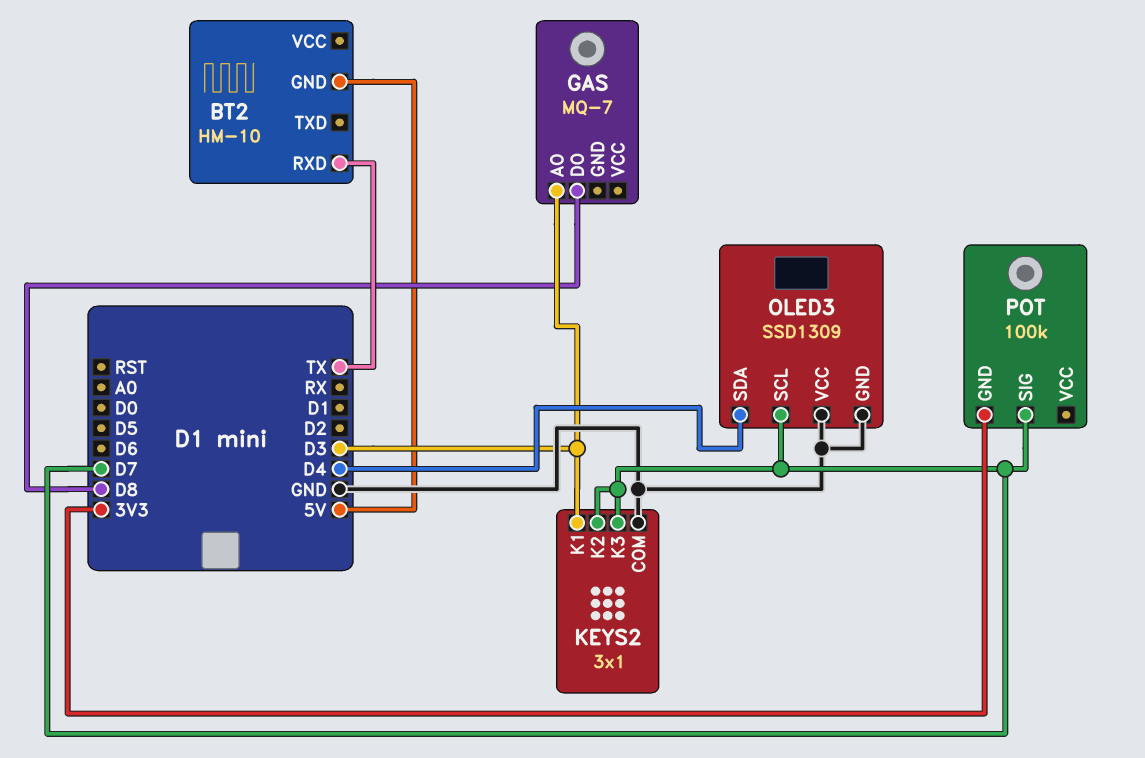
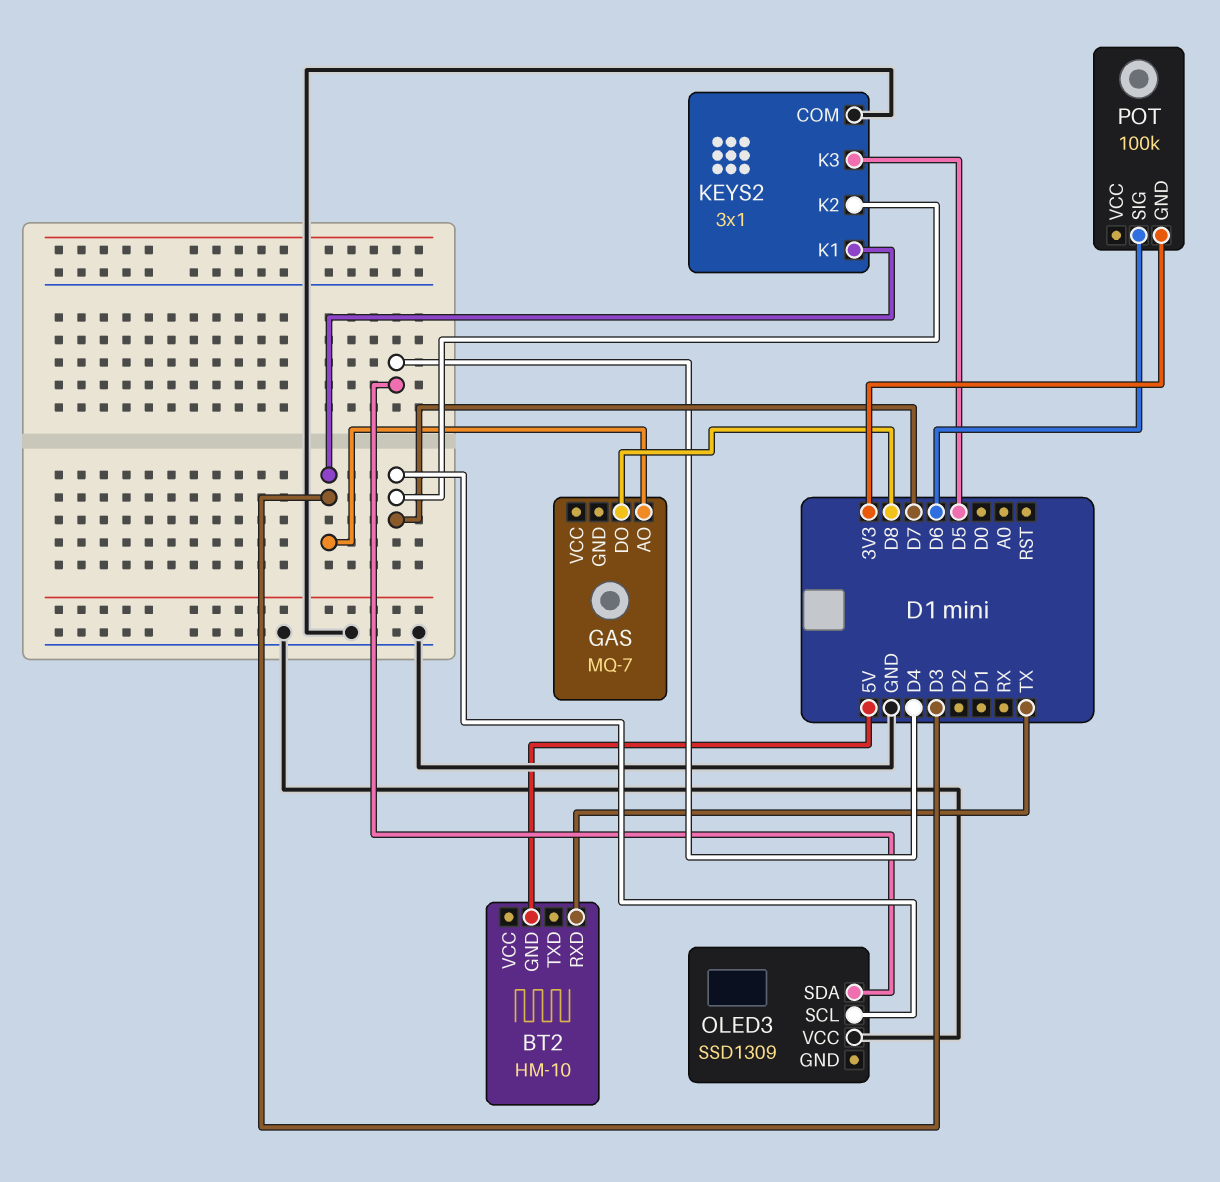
KEYS2 pin K3: D7 -> D5
OLED3 pin GND: GND -> none
POT pin SIG: D7 -> D6

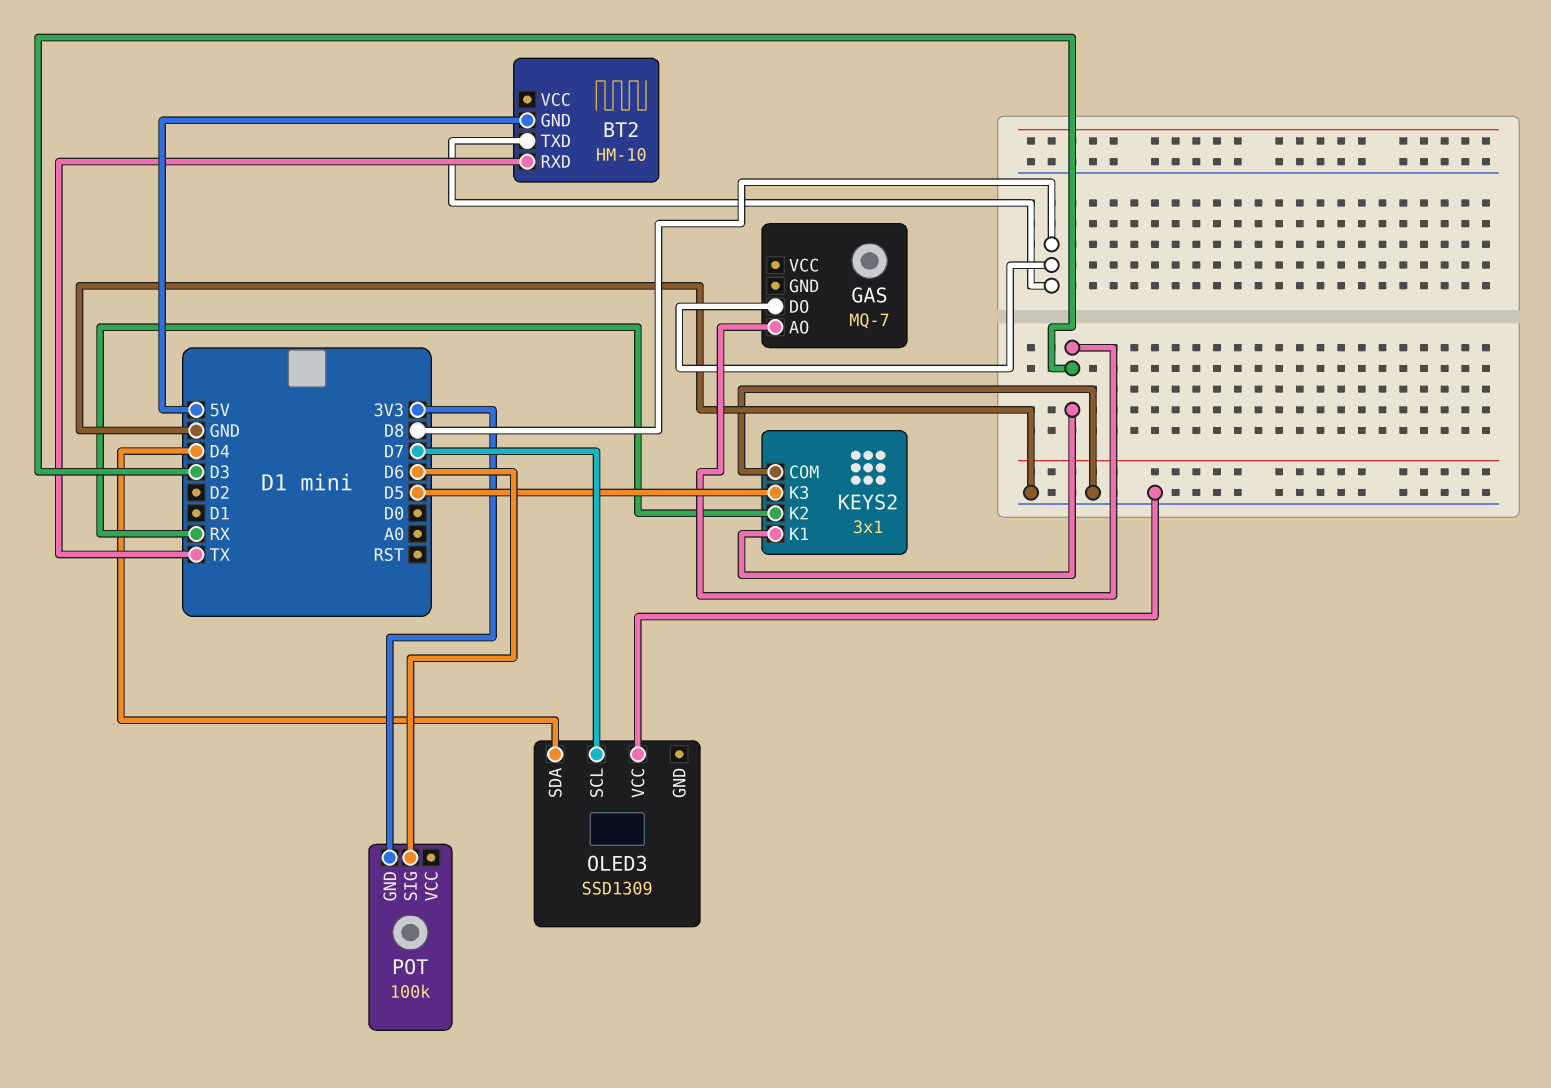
BT2 pin TXD: none -> D8
KEYS2 pin K2: D7 -> RX

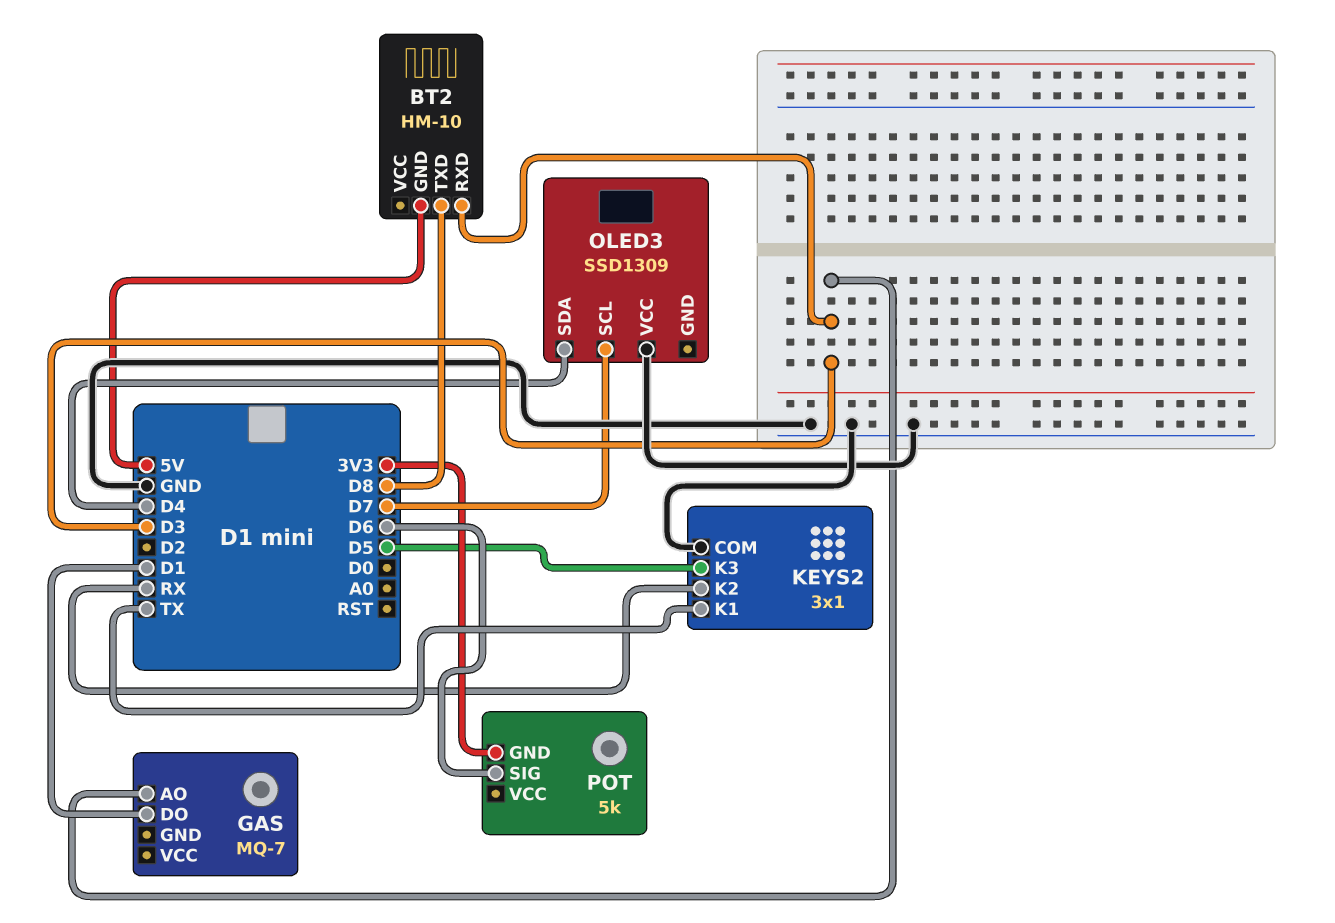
BT2 pin RXD: TX -> D3
GAS pin DO: D8 -> D1
KEYS2 pin K1: D3 -> TX
POT: 100k -> 5k

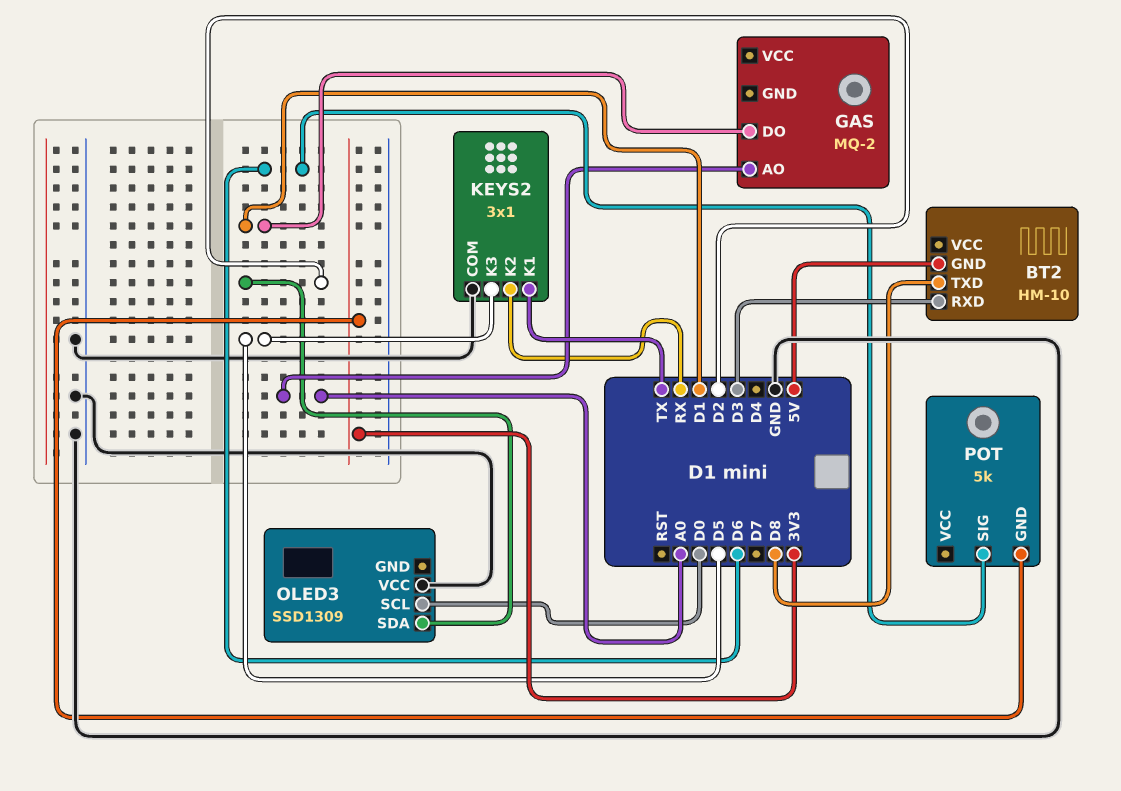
GAS: MQ-7 -> MQ-2
GAS pin AO: D3 -> A0
OLED3 pin SCL: D7 -> D0
OLED3 pin SDA: D4 -> D2

